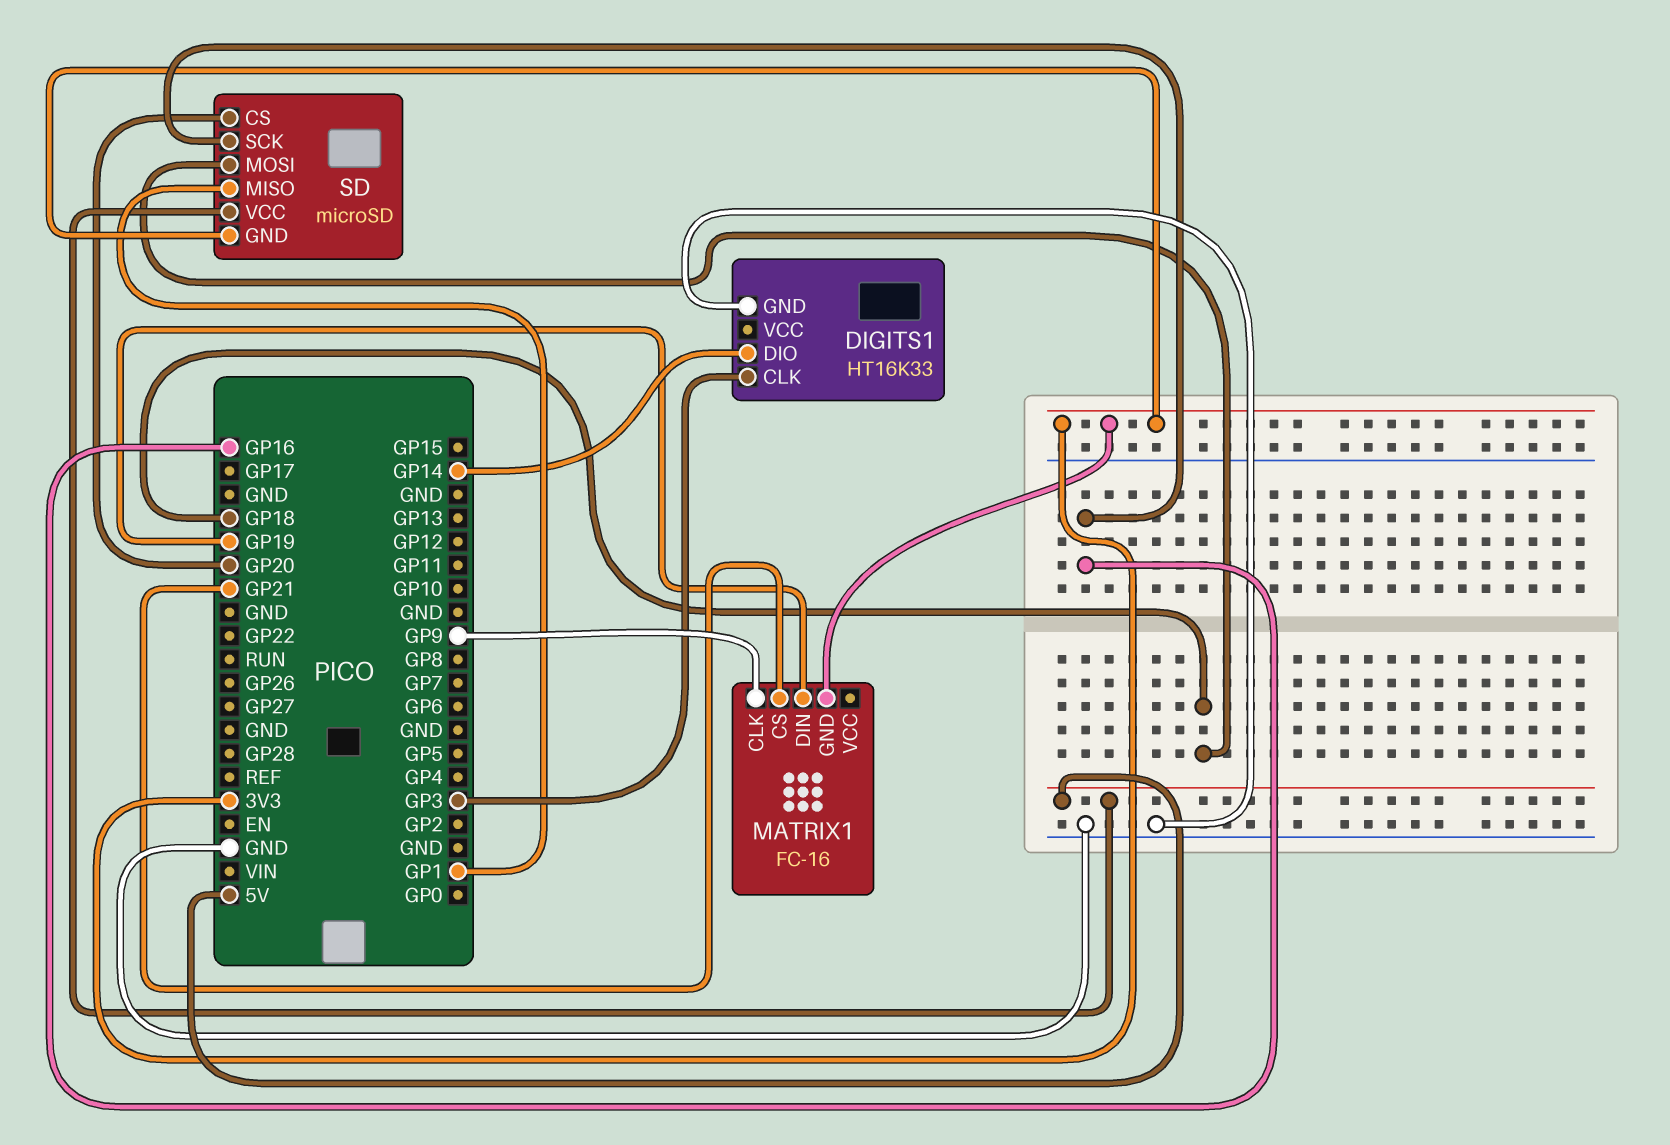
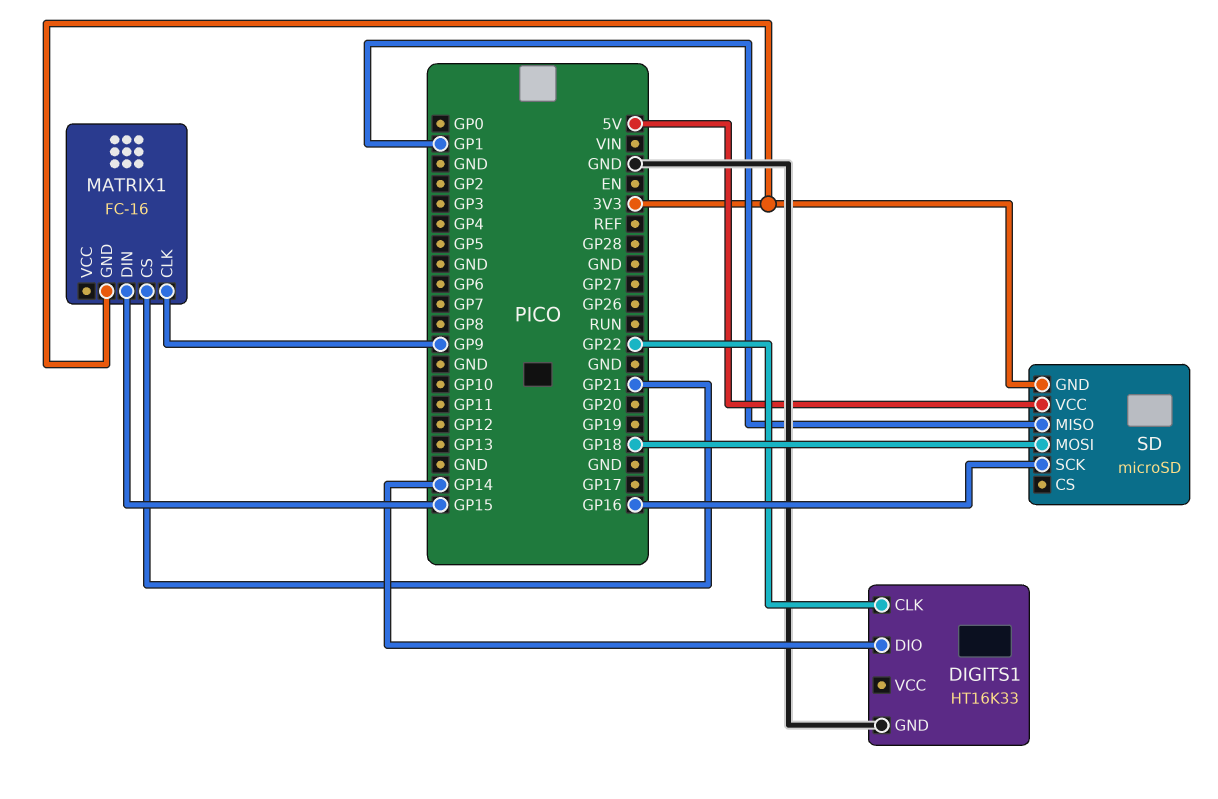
DIGITS1 pin CLK: GP3 -> GP22
MATRIX1 pin DIN: GP19 -> GP15
SD pin CS: GP20 -> none

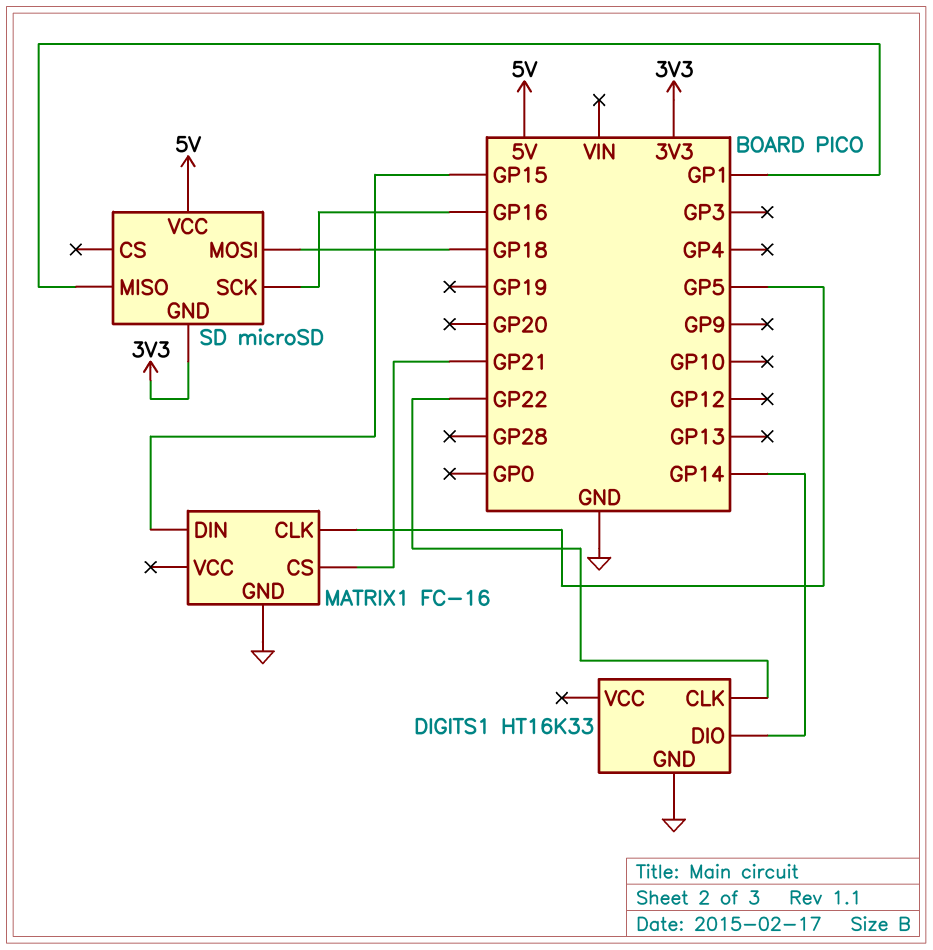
MATRIX1 pin CLK: GP9 -> GP5
MATRIX1 pin GND: 3V3 -> GND

